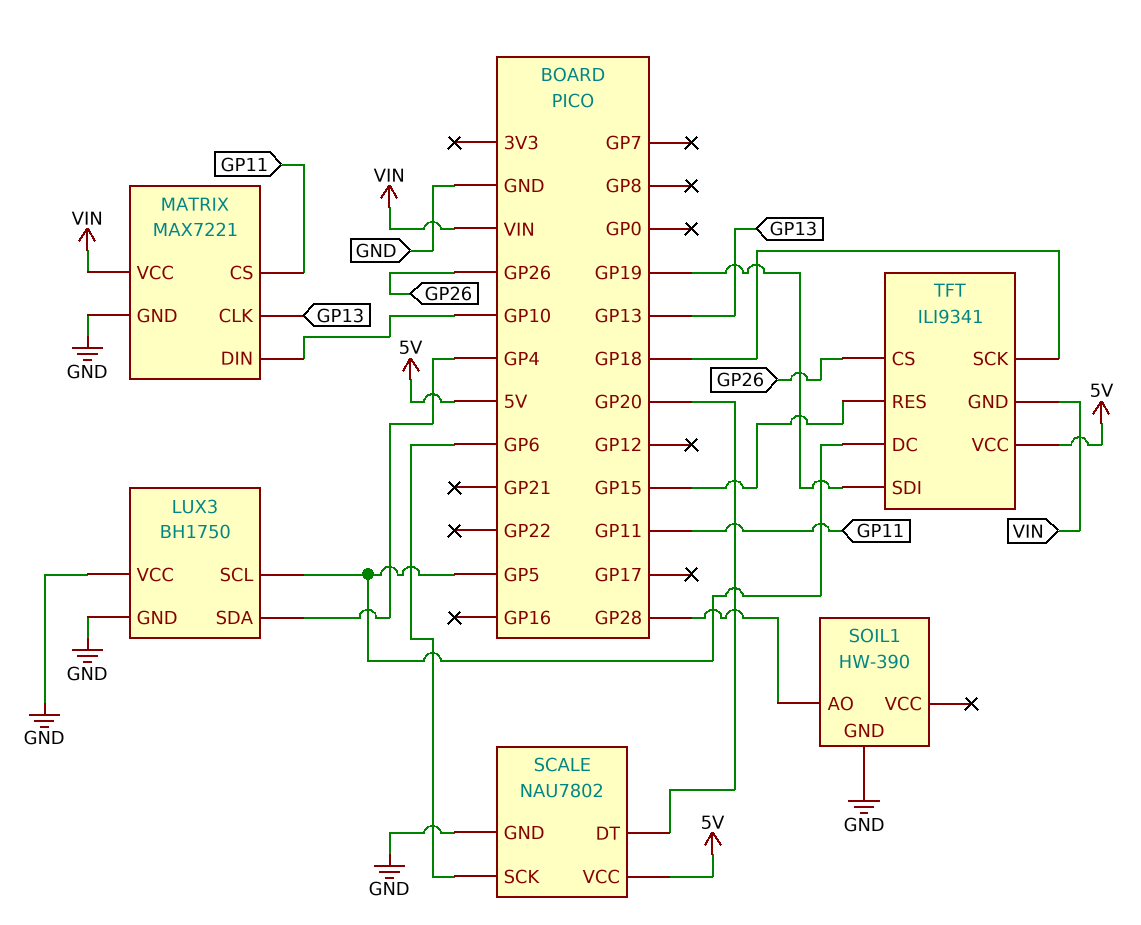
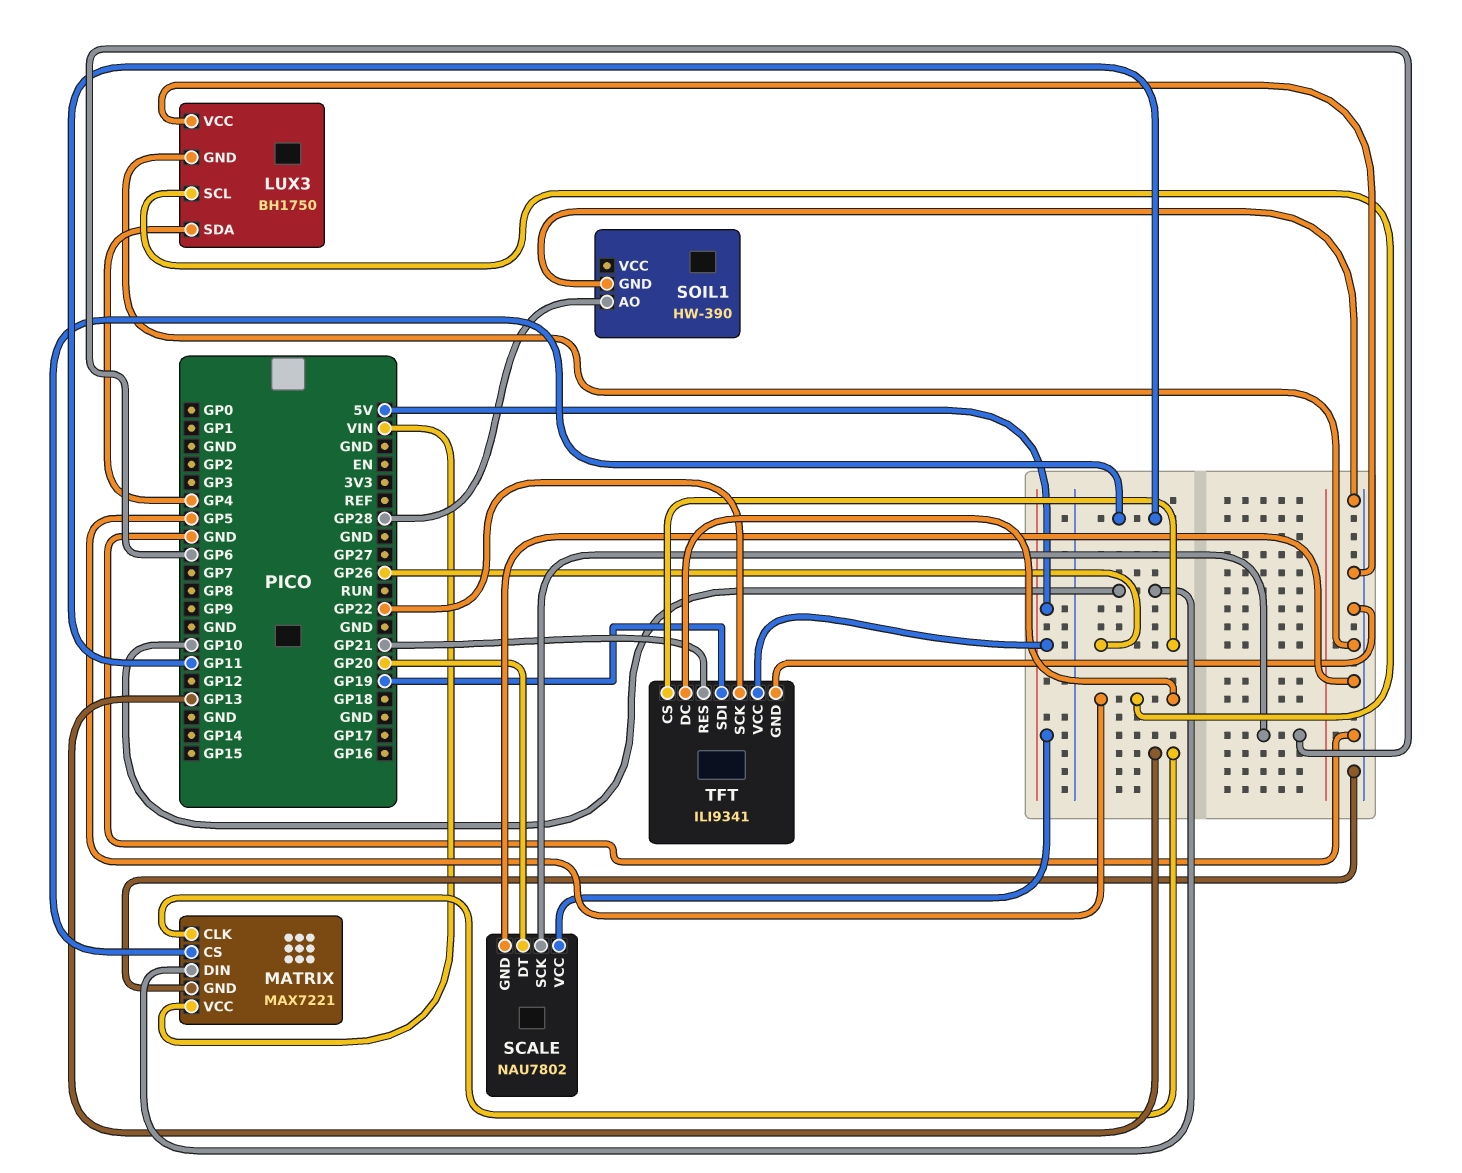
TFT pin GND: VIN -> GND
TFT pin RES: GP15 -> GP21
TFT pin SCK: GP18 -> GP22

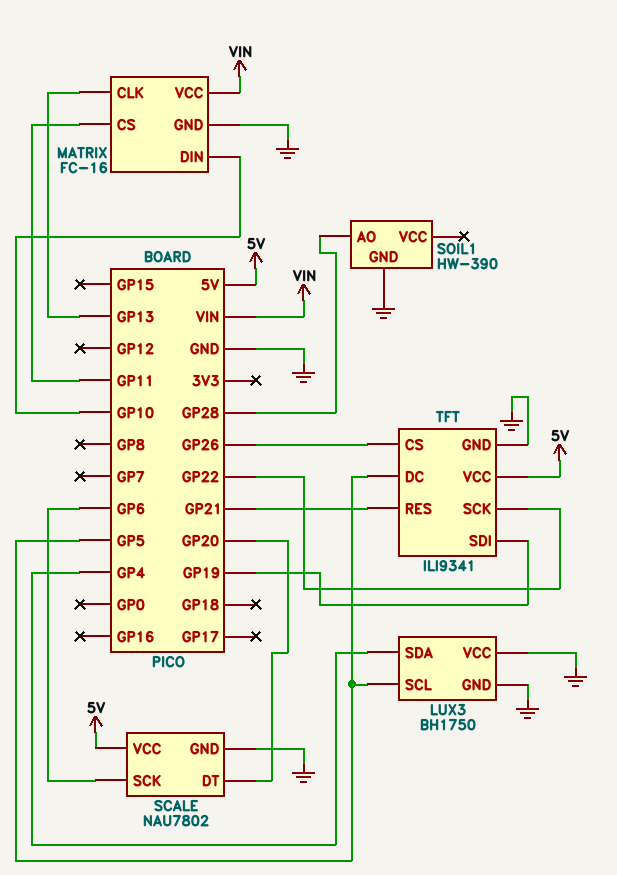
MATRIX: MAX7221 -> FC-16

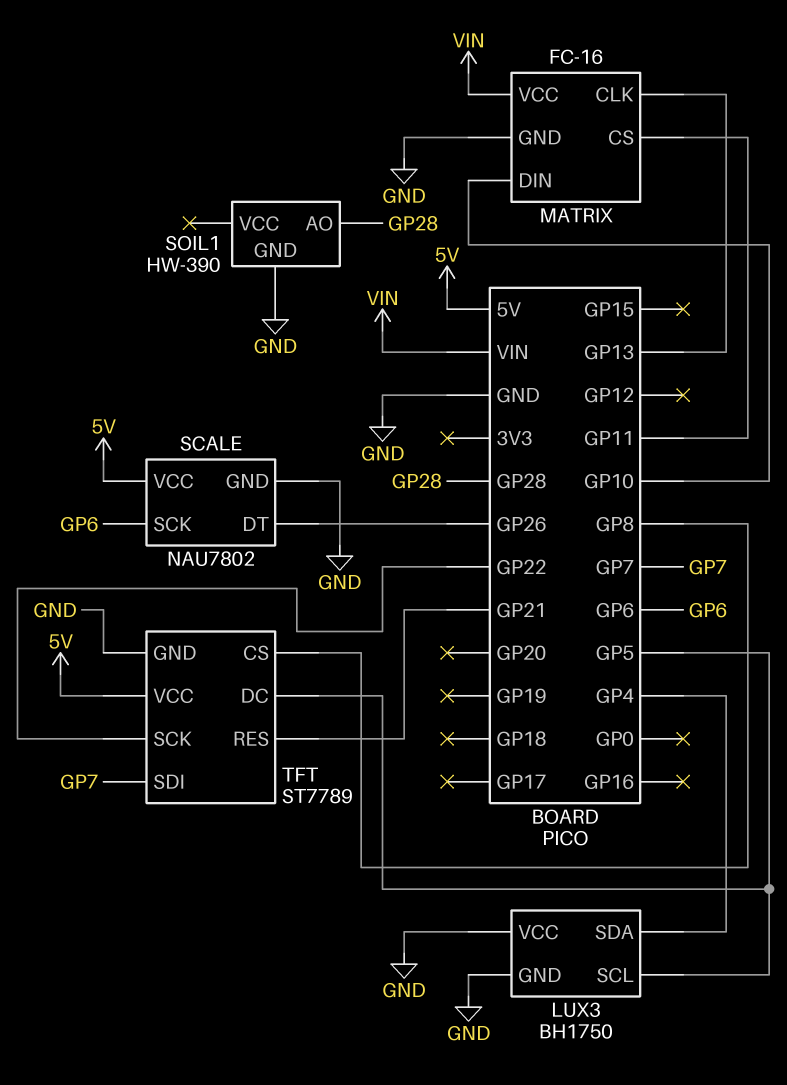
SCALE pin DT: GP20 -> GP26
TFT: ILI9341 -> ST7789
TFT pin CS: GP26 -> GP8
TFT pin SDI: GP19 -> GP7

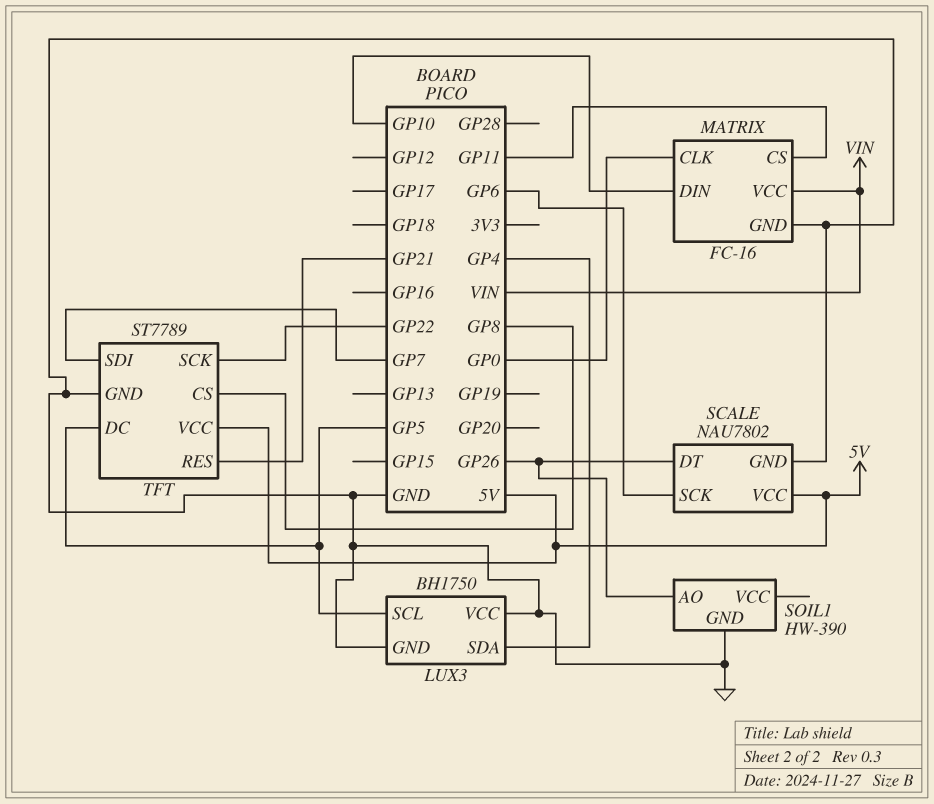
MATRIX pin CLK: GP13 -> GP0
SOIL1 pin AO: GP28 -> GP26

